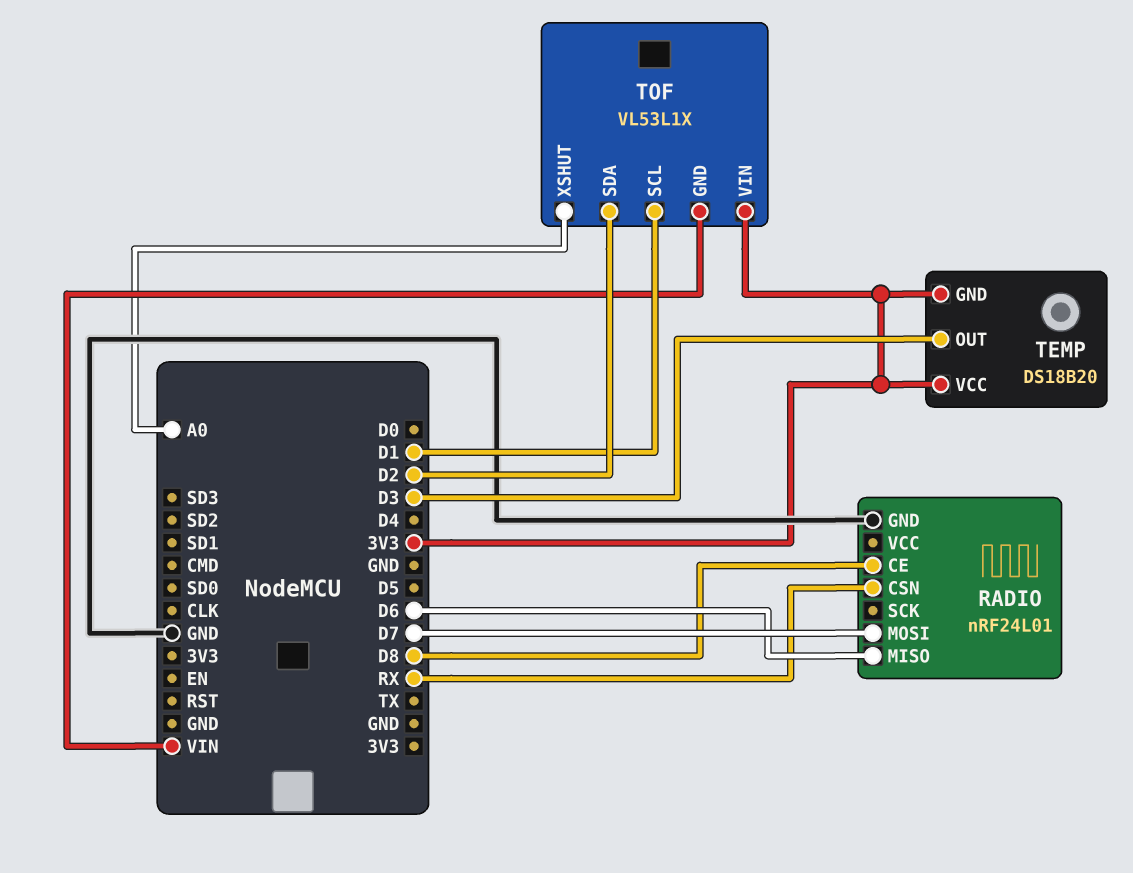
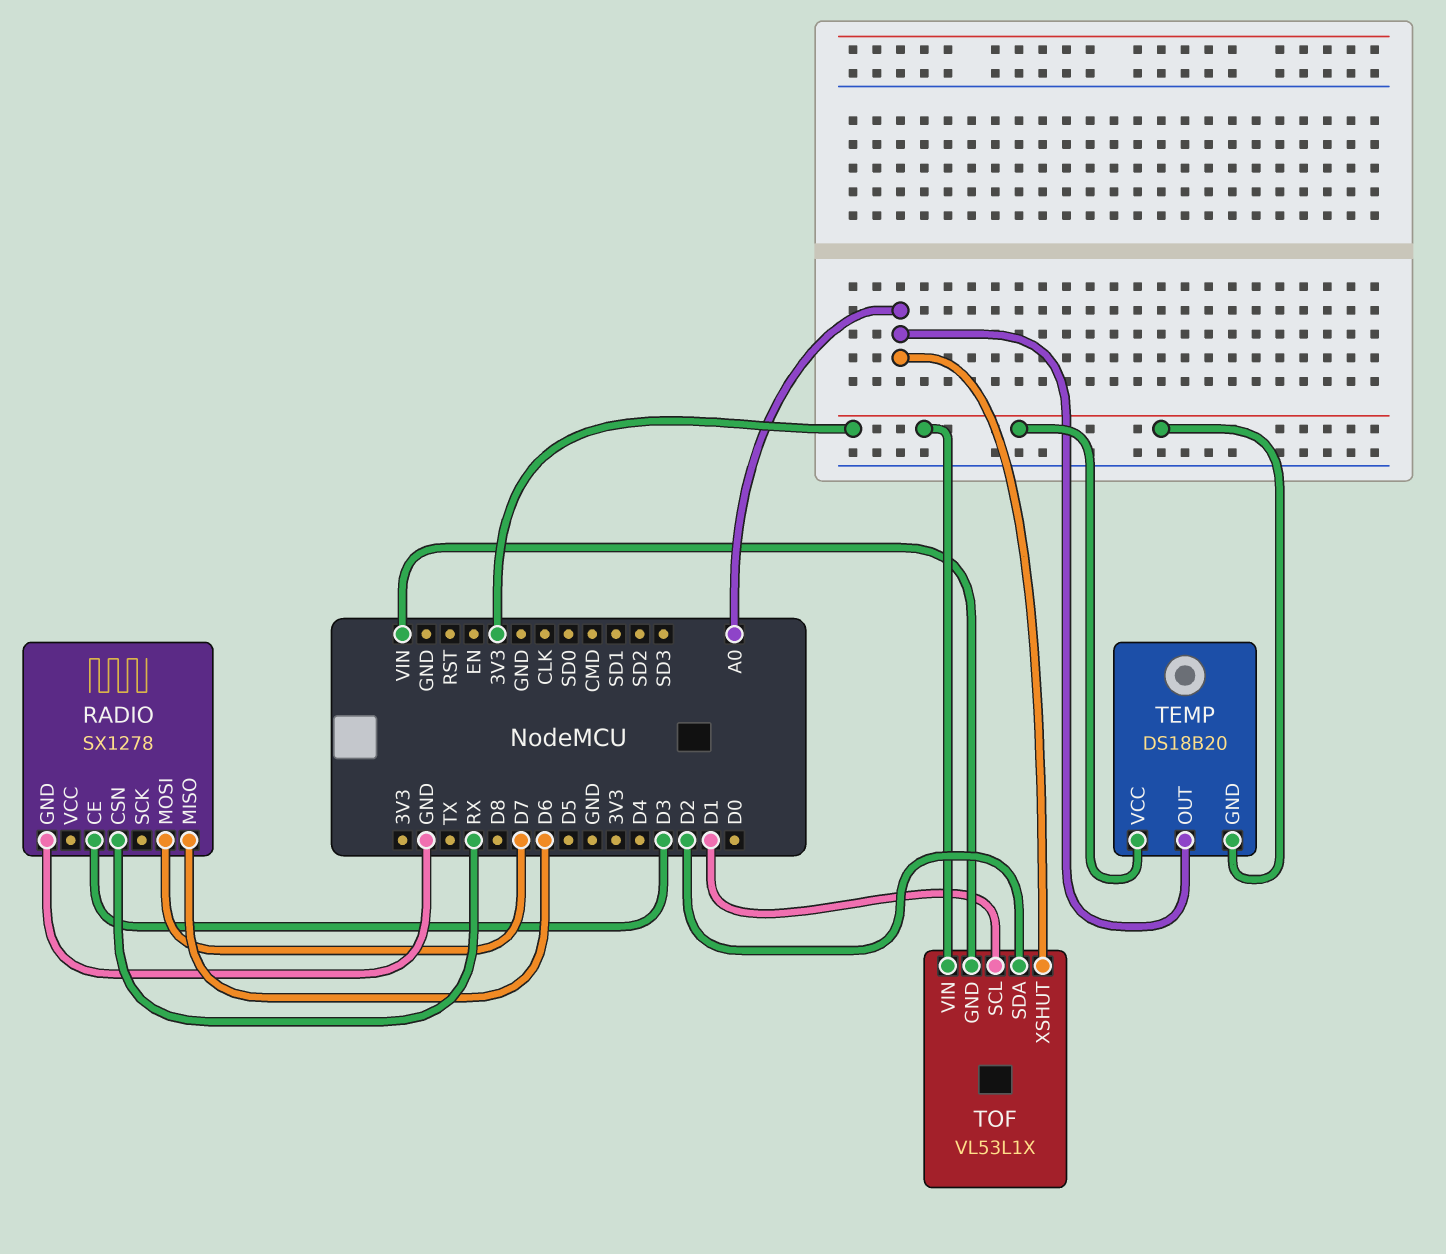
RADIO: nRF24L01 -> SX1278
RADIO pin CE: D8 -> D3
TEMP pin OUT: D3 -> A0

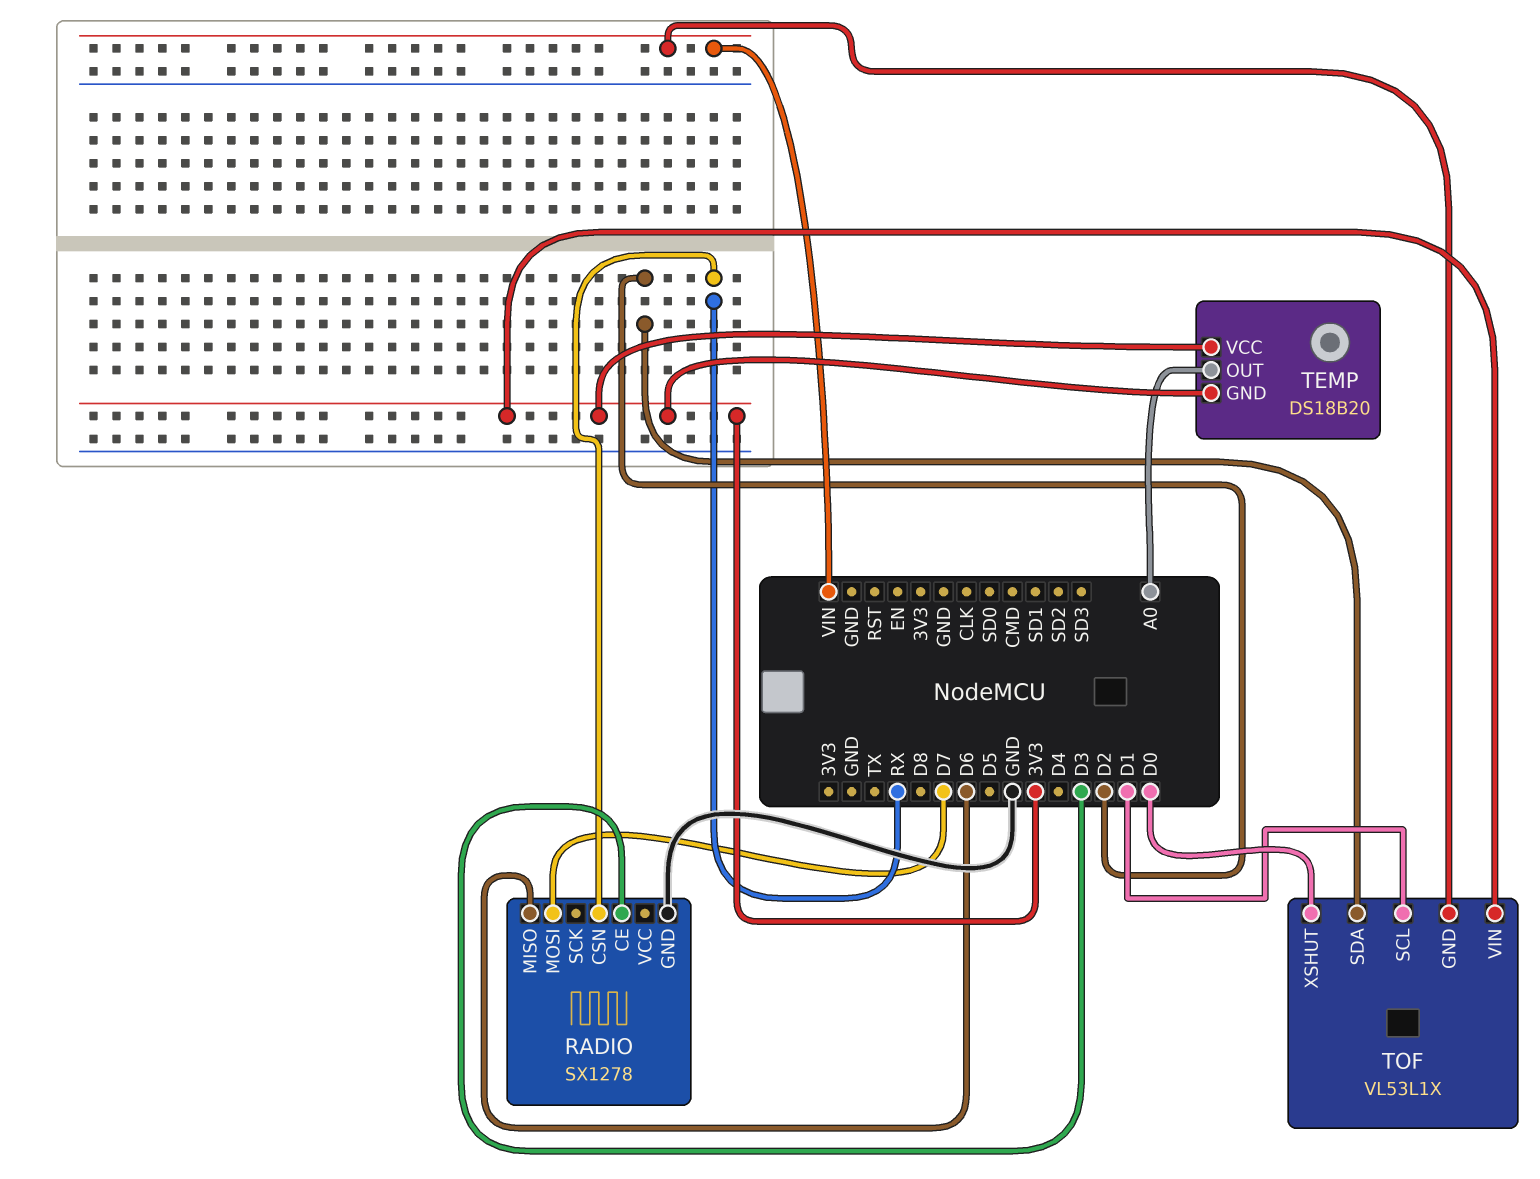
TOF pin XSHUT: A0 -> D0

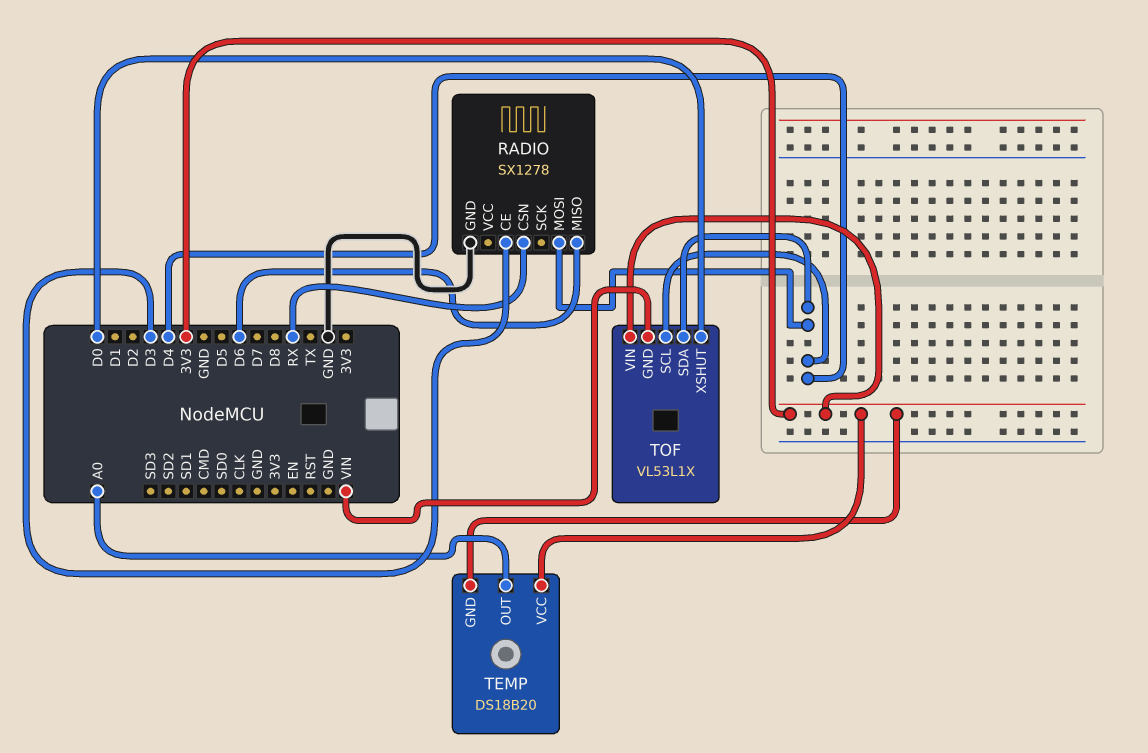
RADIO pin MOSI: D7 -> D4
TOF pin SCL: D1 -> D4
TOF pin SDA: D2 -> D4

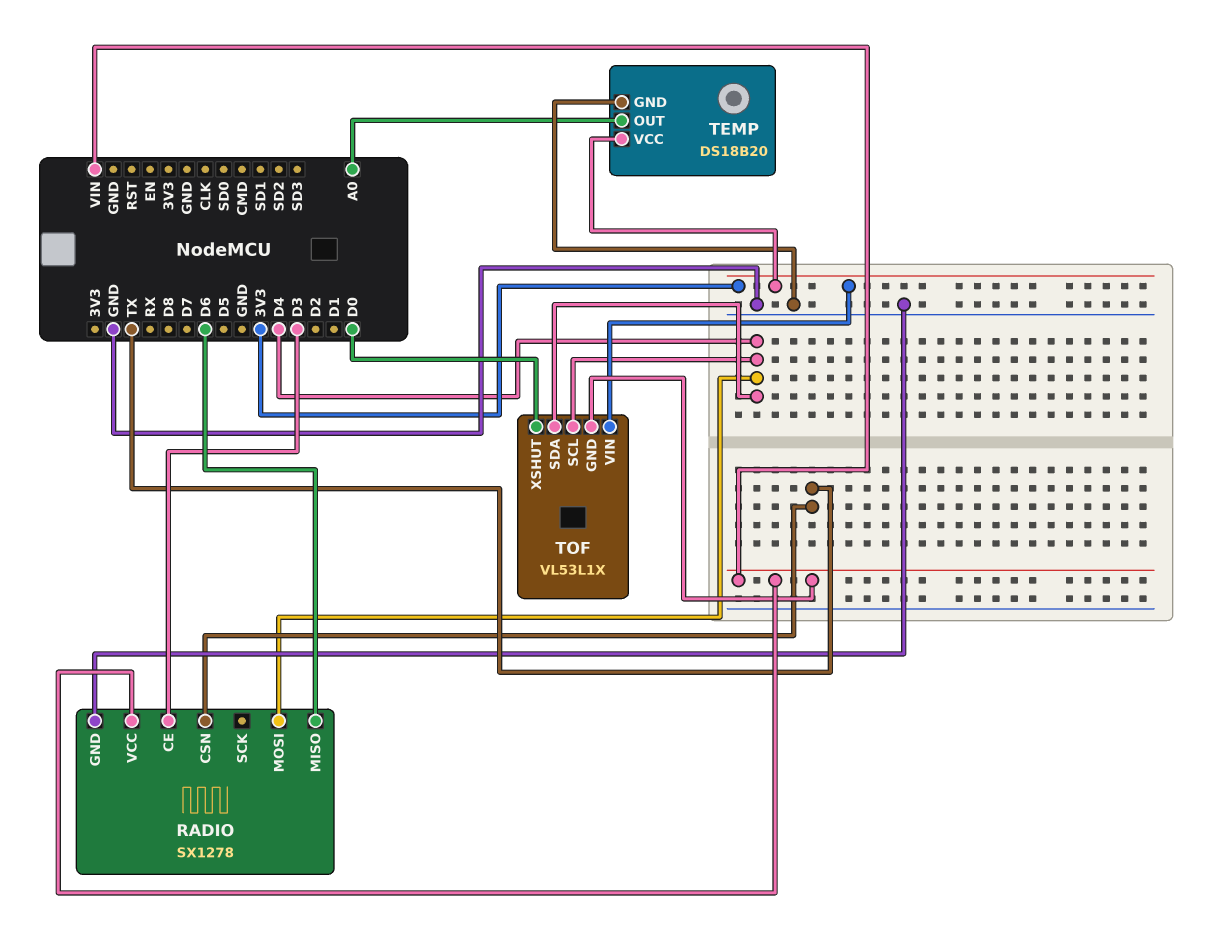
RADIO pin CSN: RX -> TX
RADIO pin VCC: none -> VIN
TEMP pin GND: 3V3 -> GND

